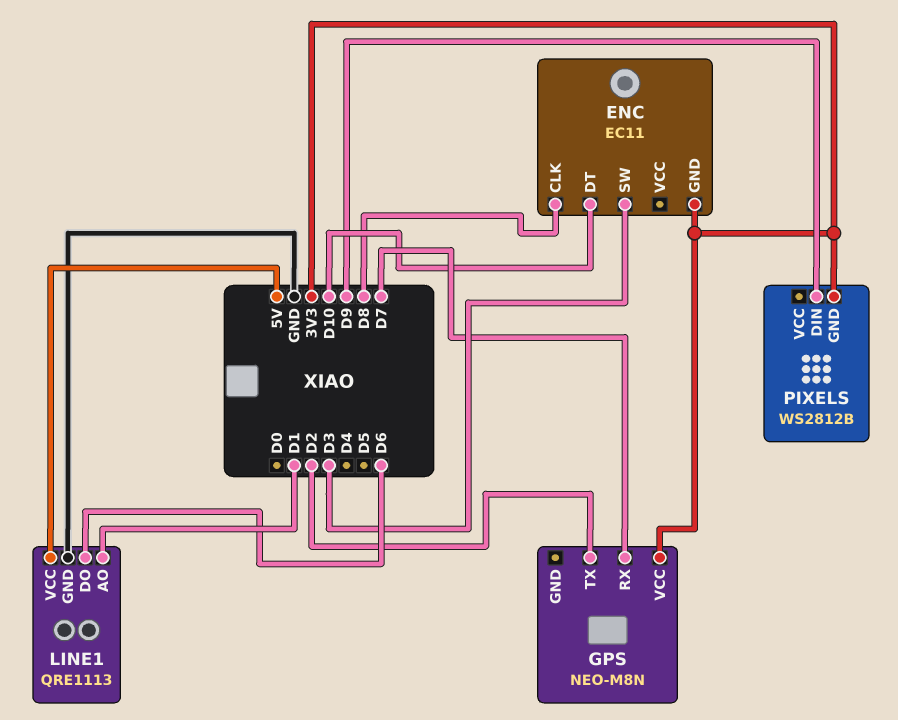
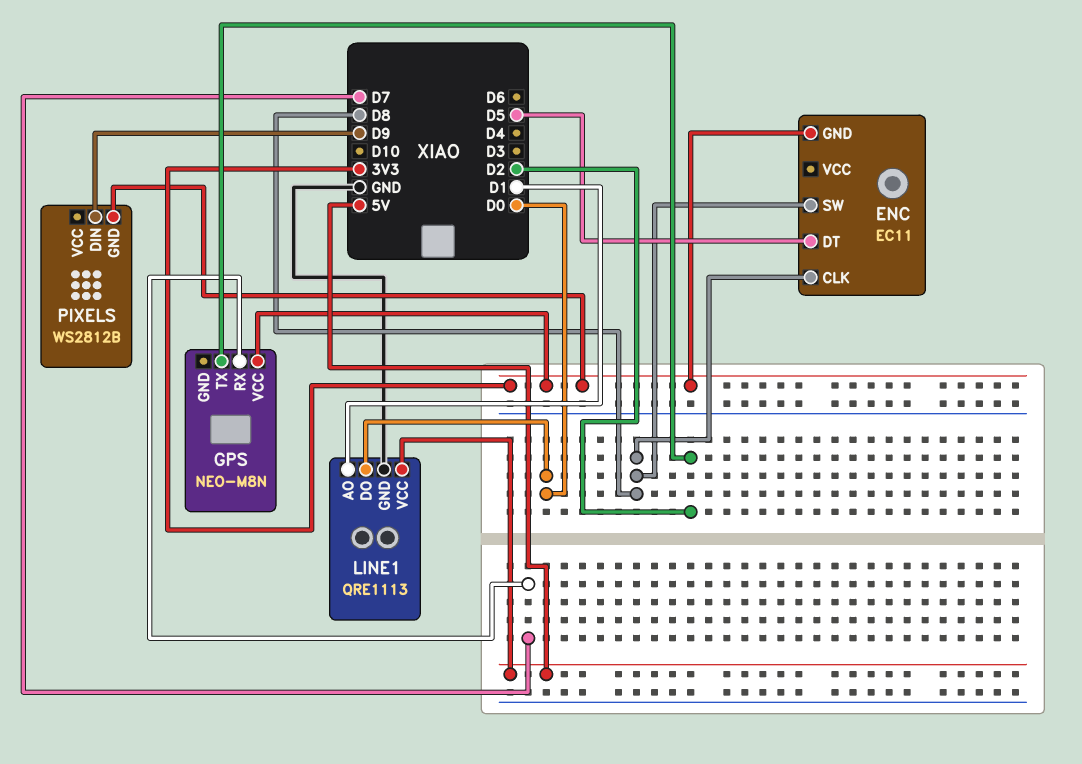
ENC pin DT: D10 -> D5
ENC pin SW: D3 -> D8
LINE1 pin DO: D6 -> D0

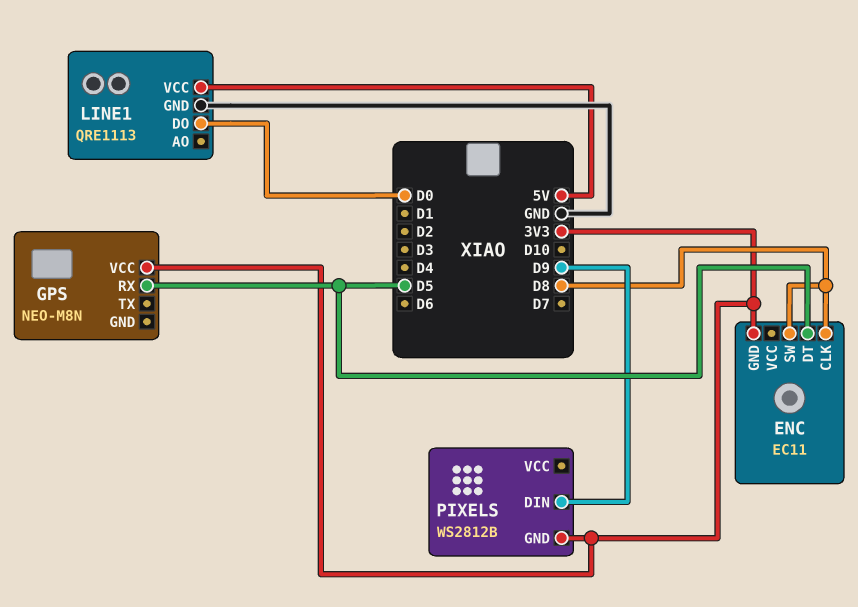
GPS pin RX: D7 -> D5
GPS pin TX: D2 -> none
LINE1 pin AO: D1 -> none

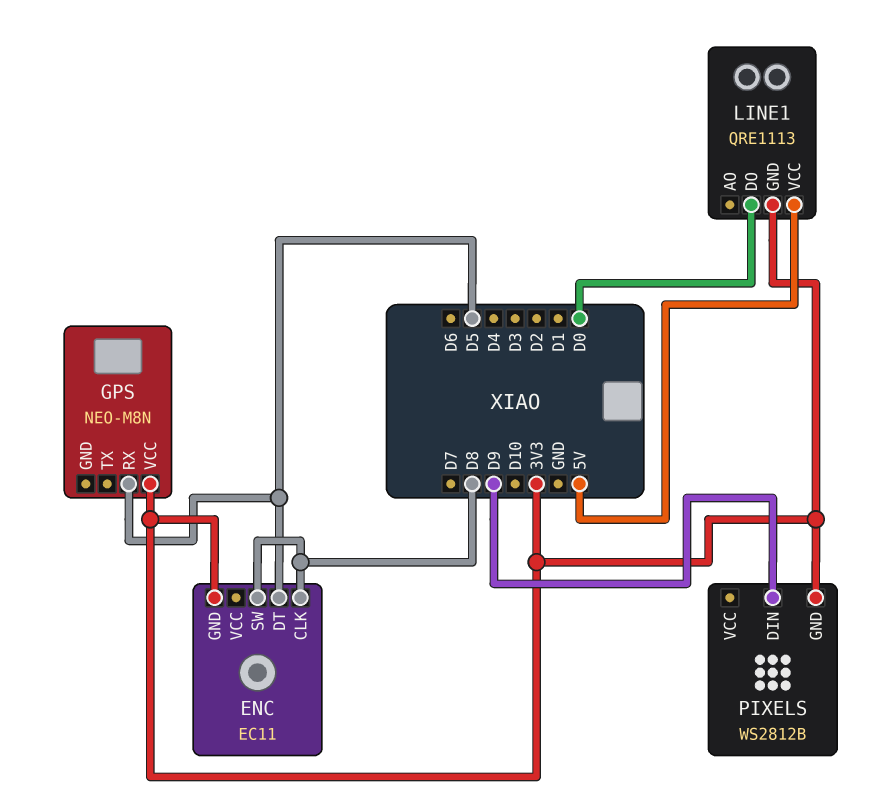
LINE1 pin GND: GND -> 3V3

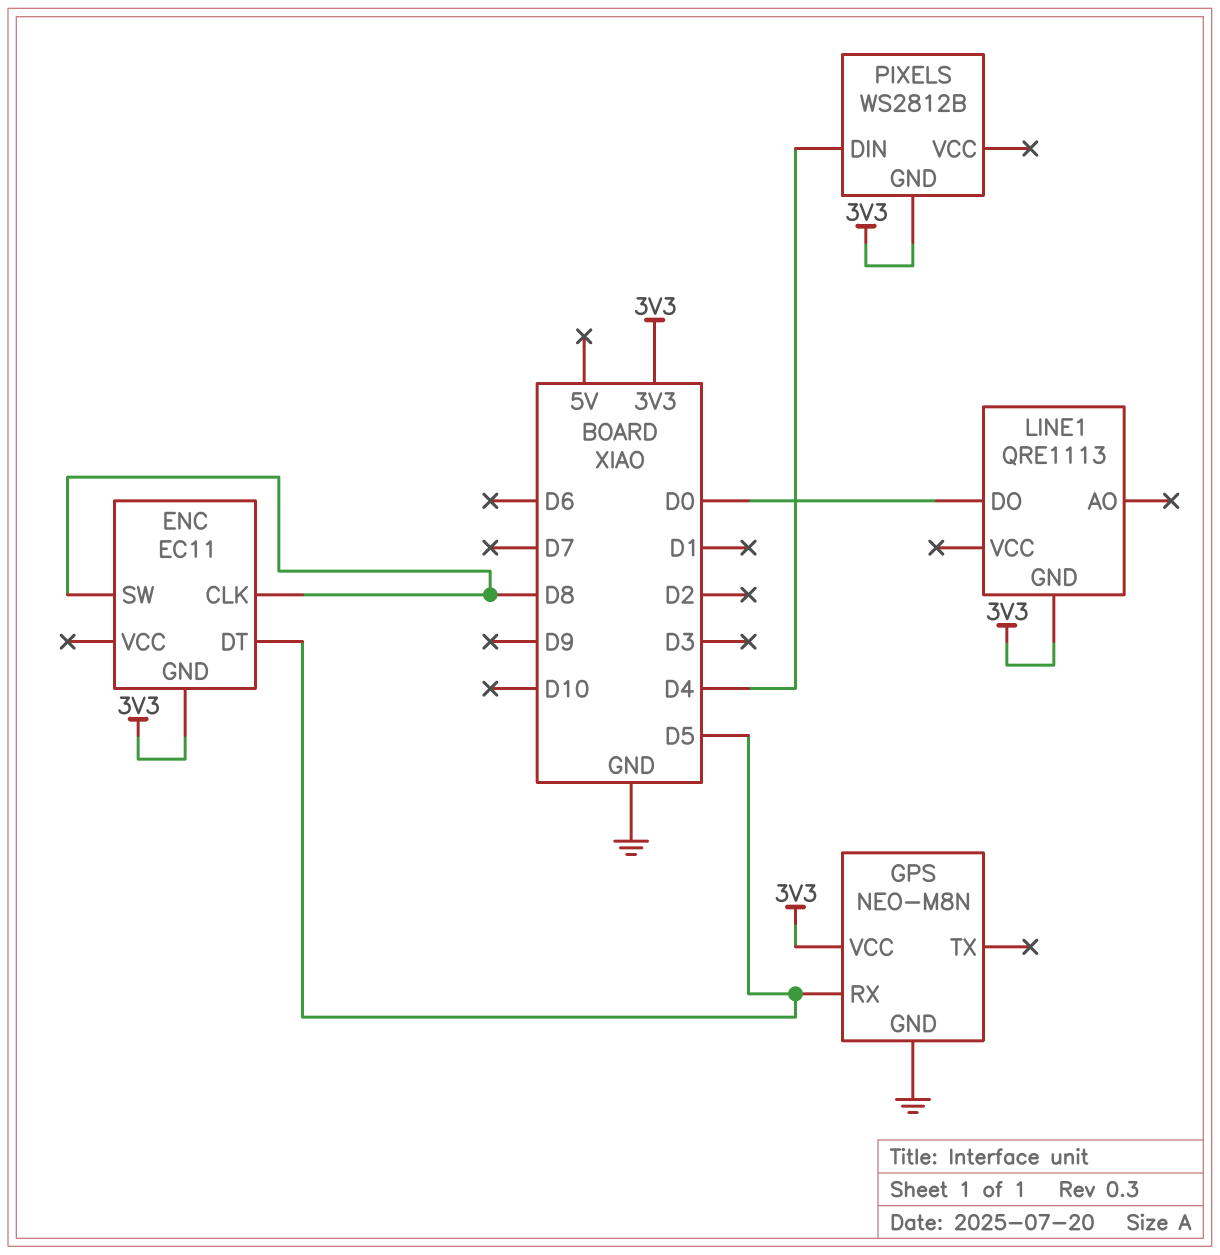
GPS pin GND: none -> GND
LINE1 pin VCC: 5V -> none
PIXELS pin DIN: D9 -> D4

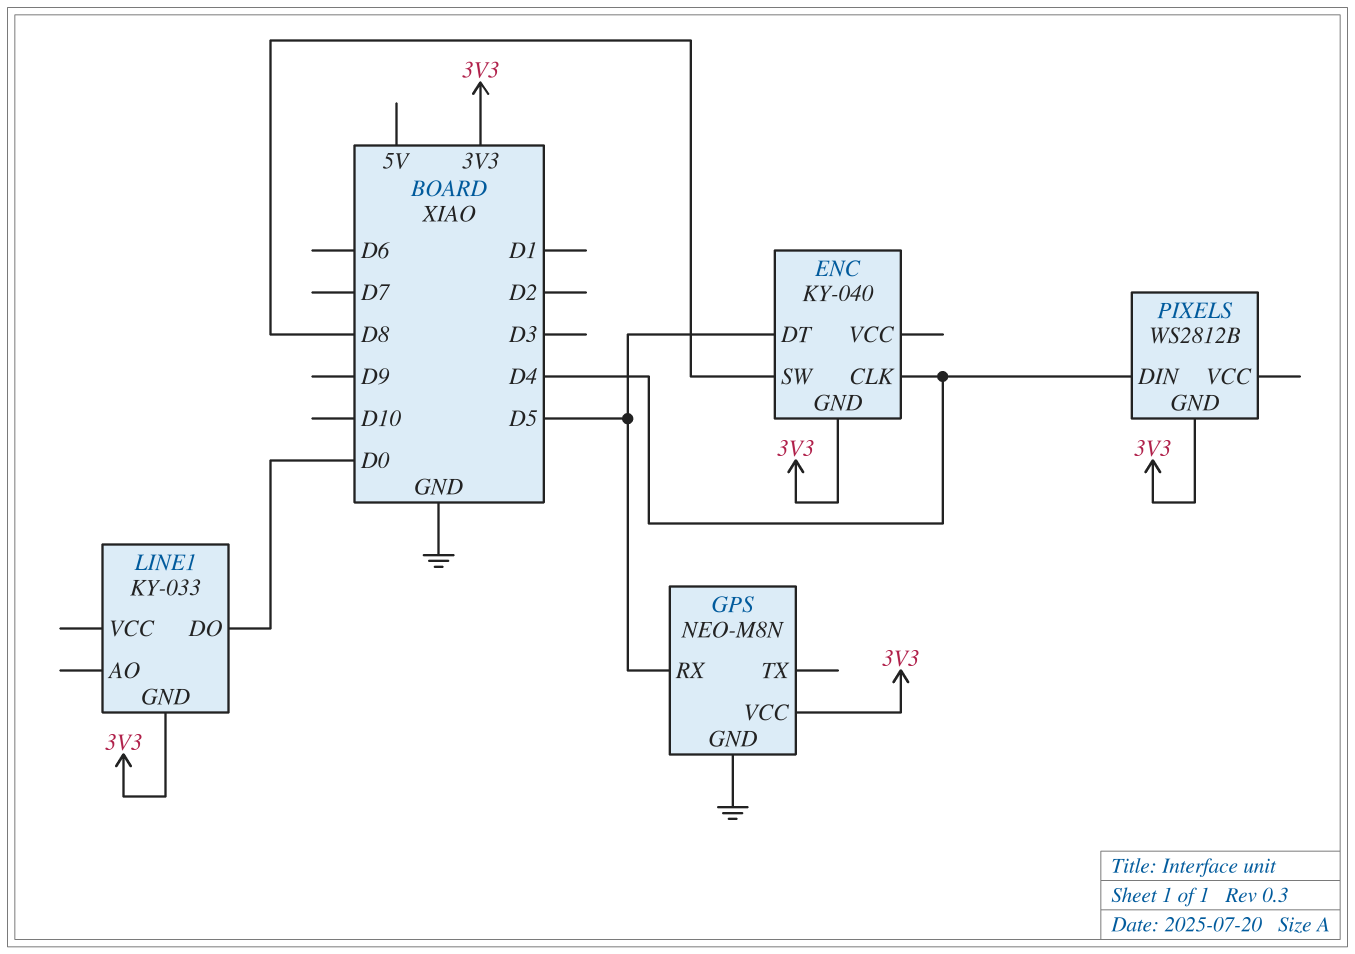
ENC: EC11 -> KY-040
ENC pin CLK: D8 -> D4
LINE1: QRE1113 -> KY-033

